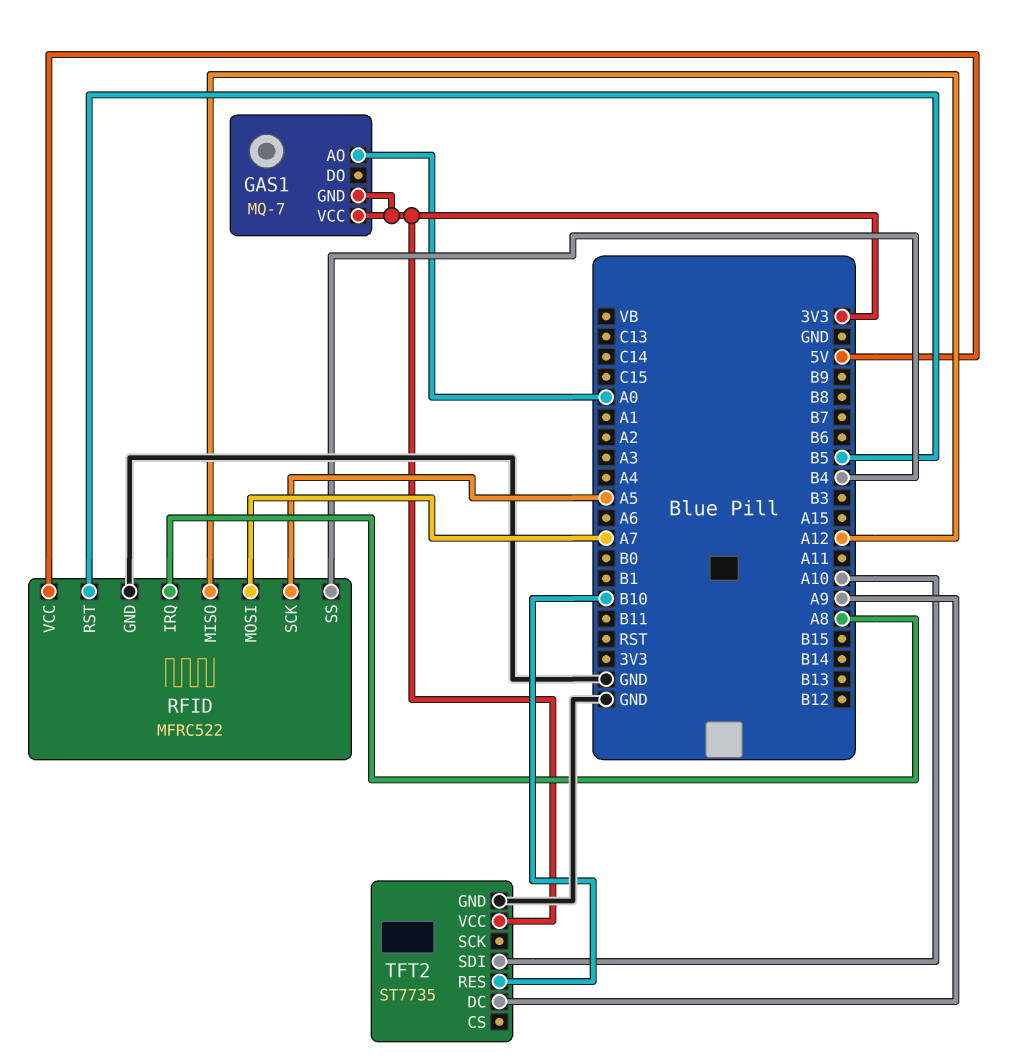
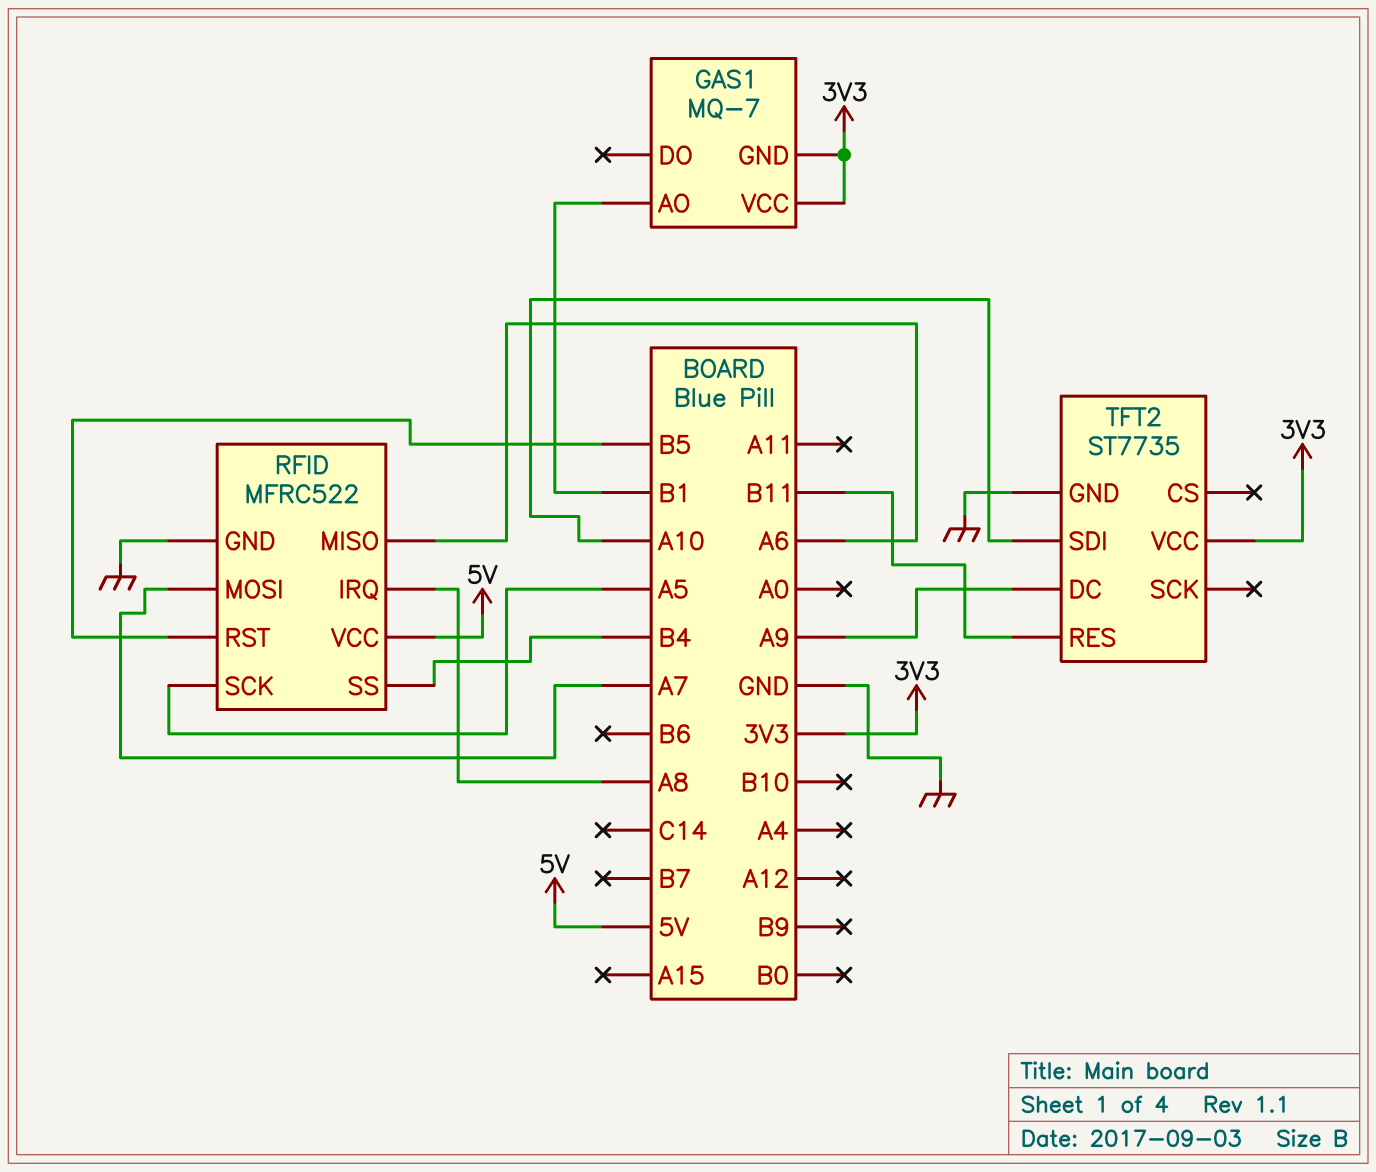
GAS1 pin AO: A0 -> B1
RFID pin MISO: A12 -> A6
TFT2 pin RES: B10 -> B11

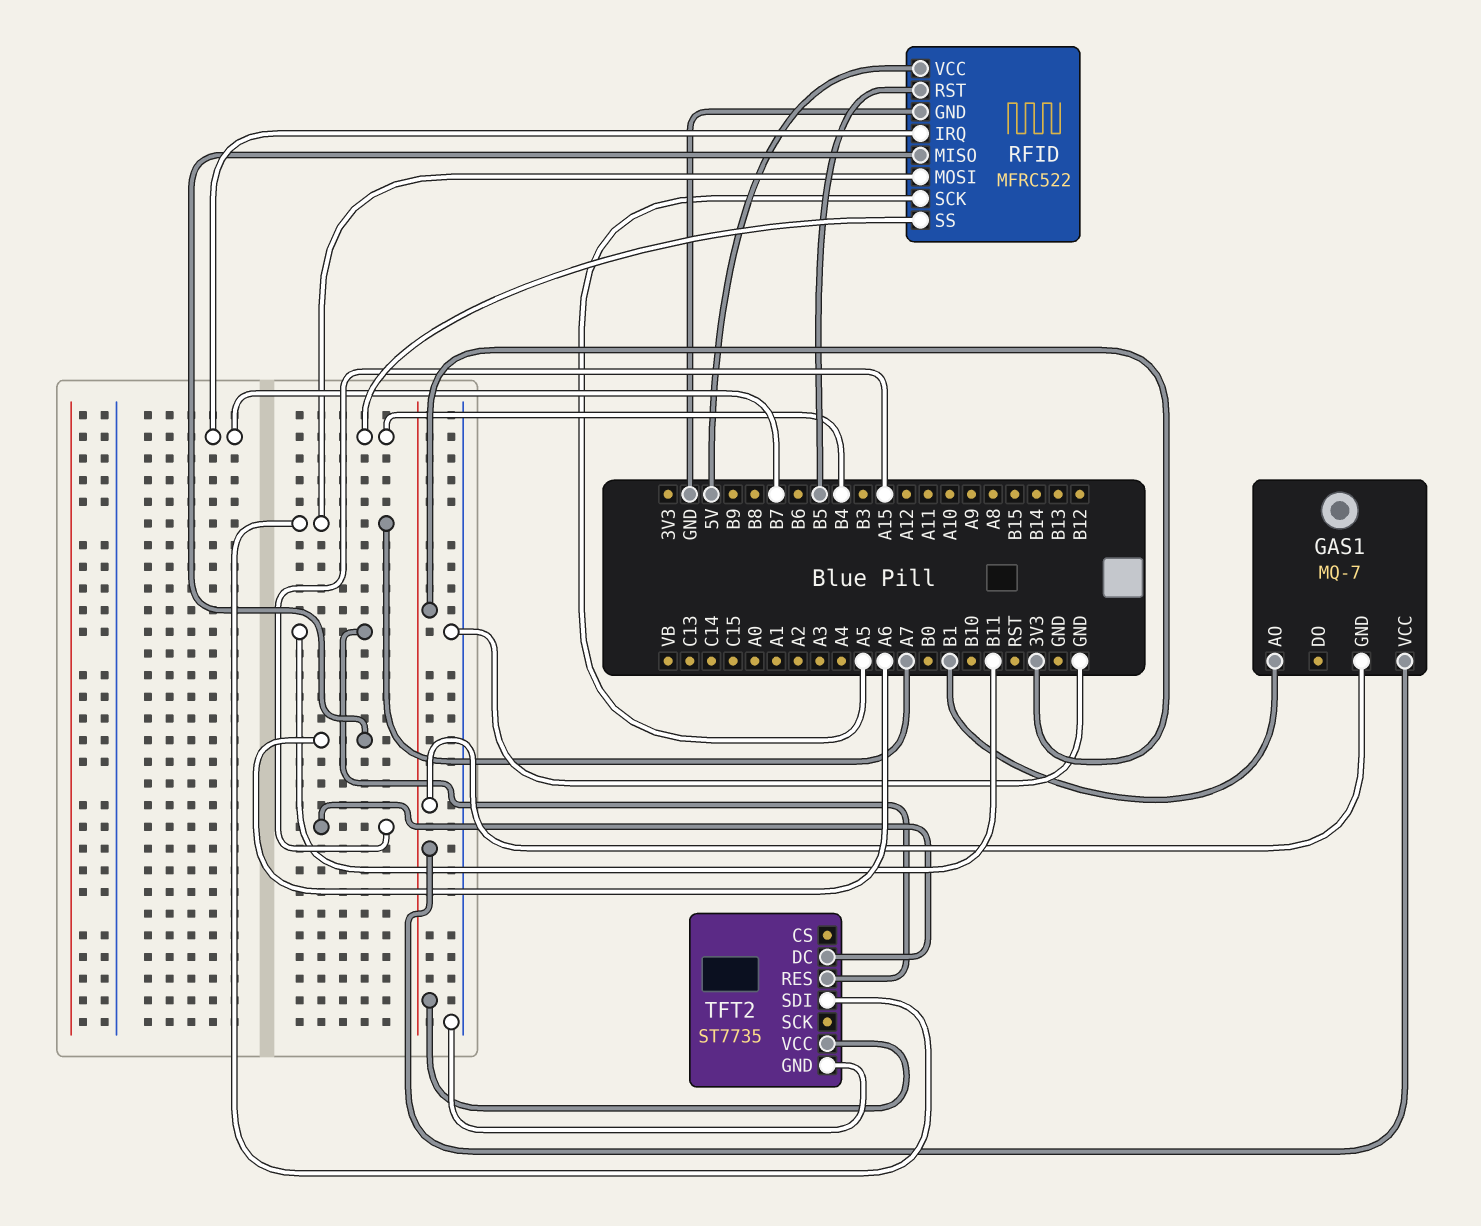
RFID pin IRQ: A8 -> B7
TFT2 pin DC: A9 -> A15
TFT2 pin SDI: A10 -> A7

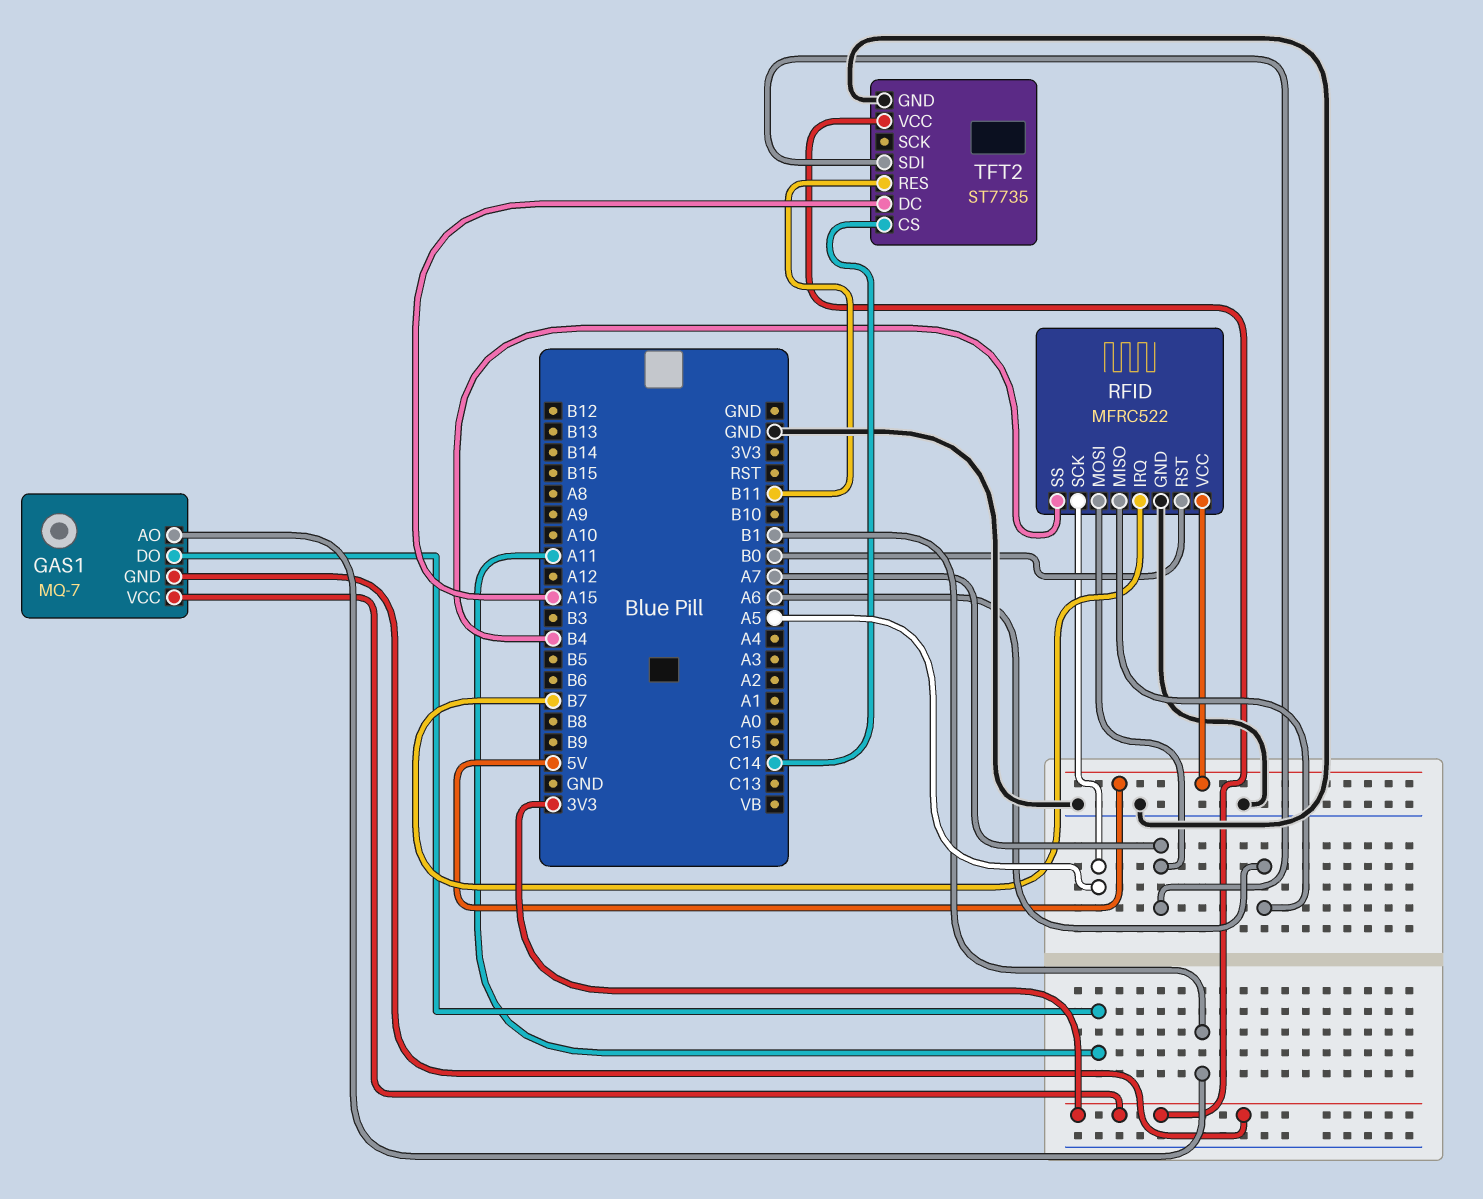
GAS1 pin DO: none -> A11
RFID pin RST: B5 -> B0
TFT2 pin CS: none -> C14

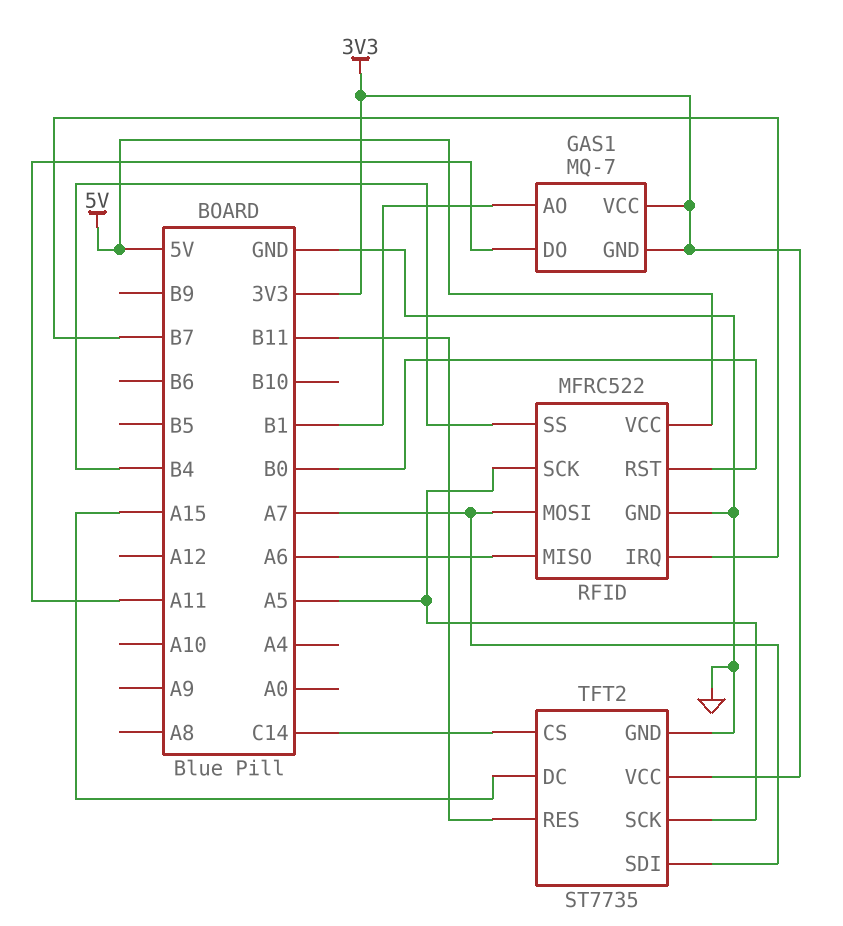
TFT2 pin SCK: none -> A5

